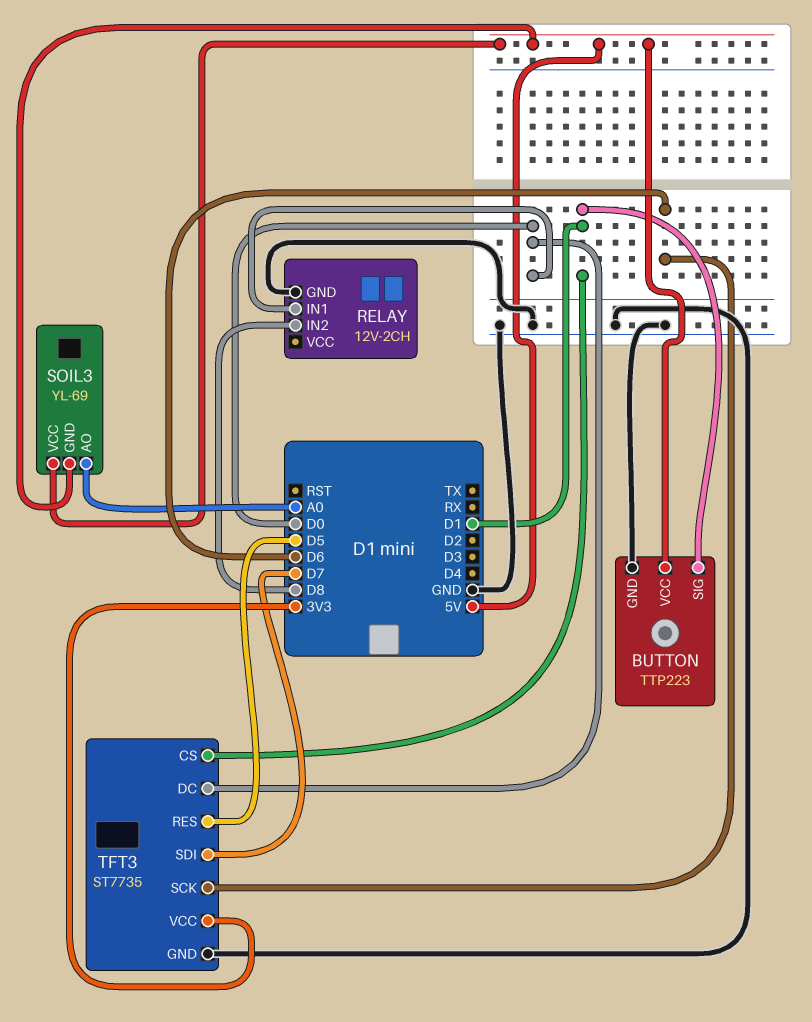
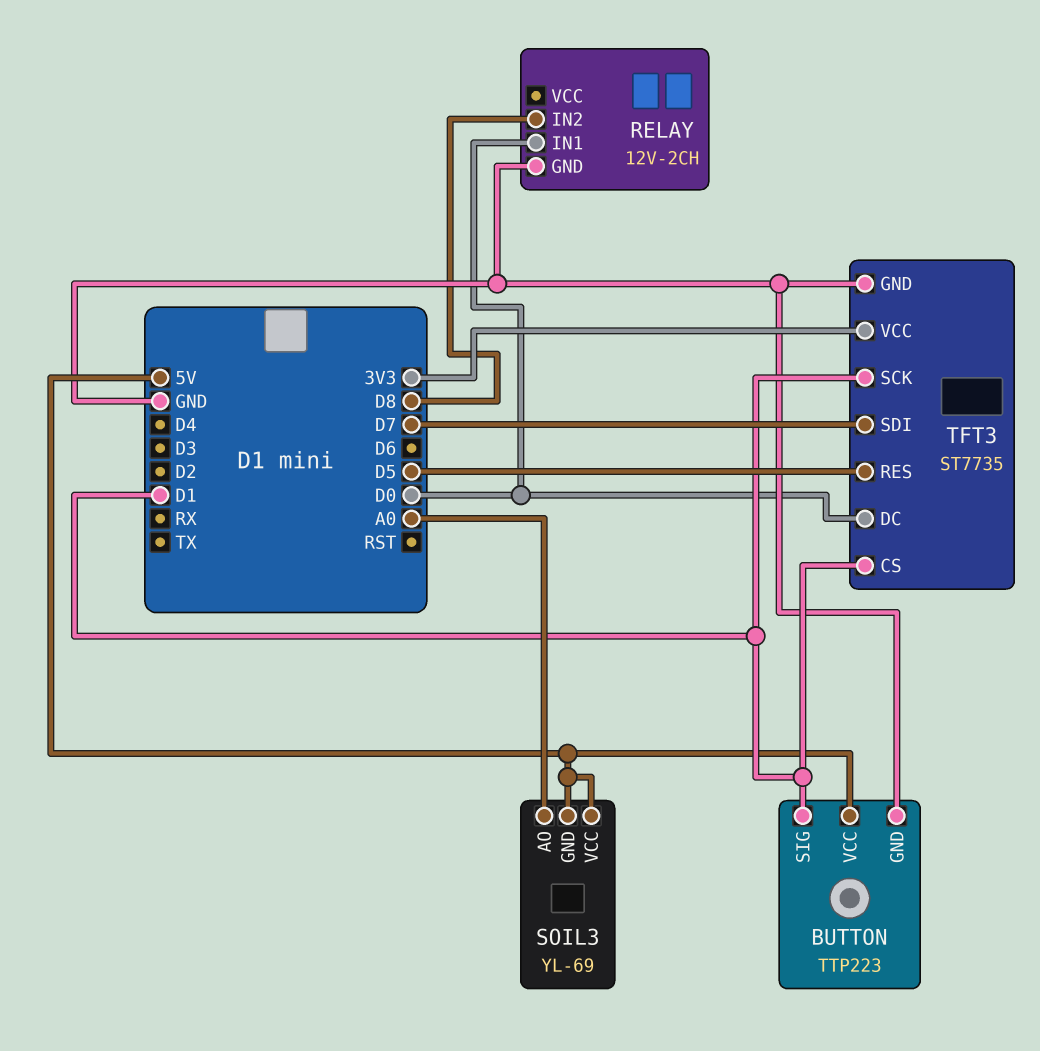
TFT3 pin SCK: D6 -> D1

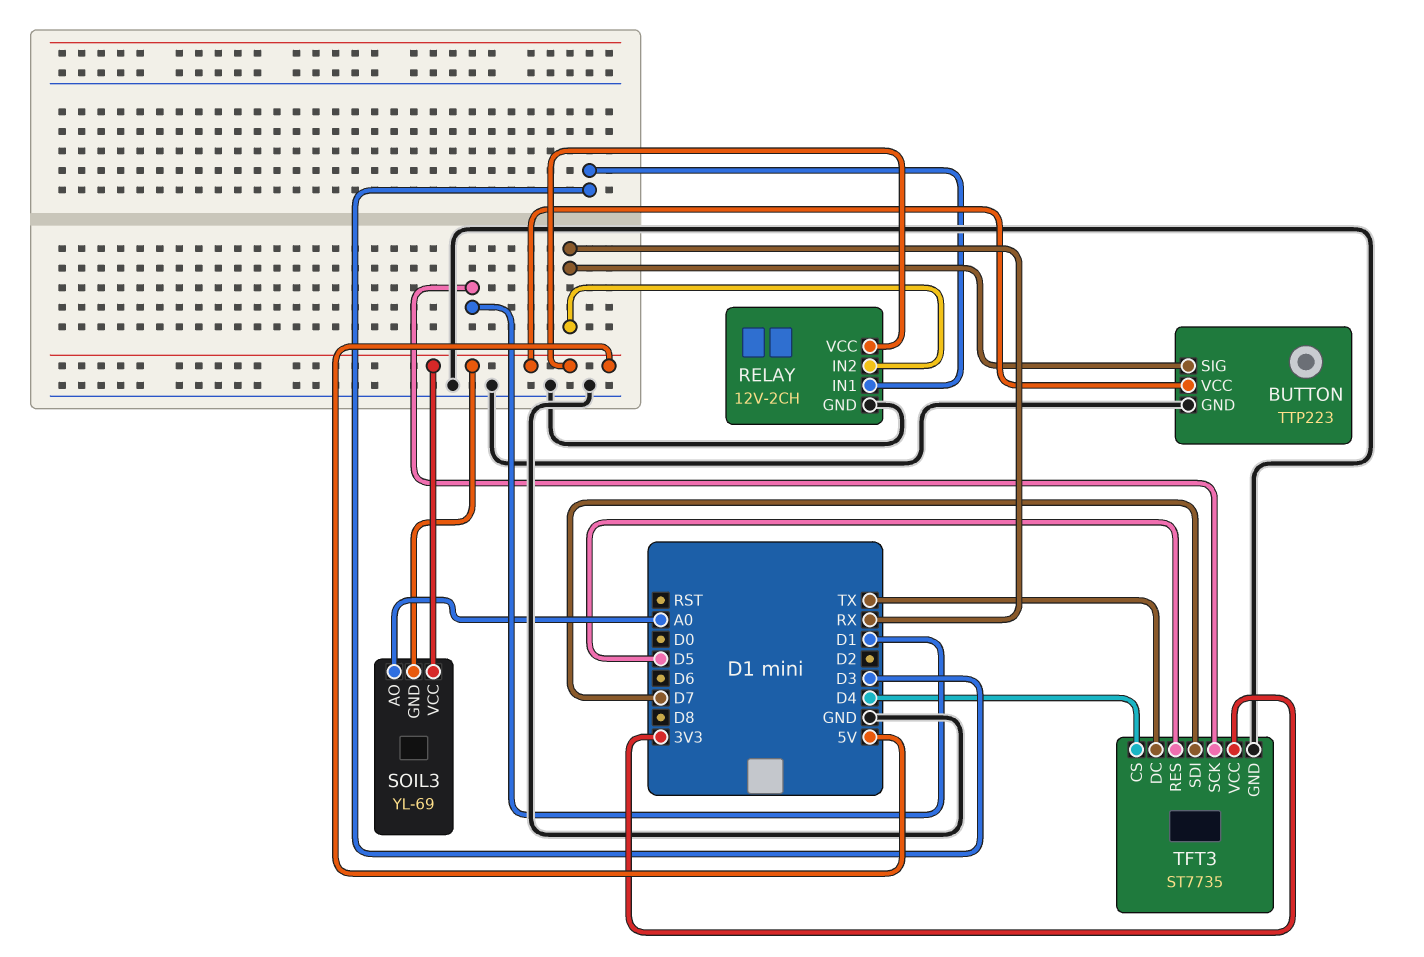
BUTTON pin SIG: D1 -> RX
RELAY pin IN1: D0 -> D3
RELAY pin IN2: D8 -> RX
RELAY pin VCC: none -> 5V
TFT3 pin CS: D1 -> D4
TFT3 pin DC: D0 -> TX

